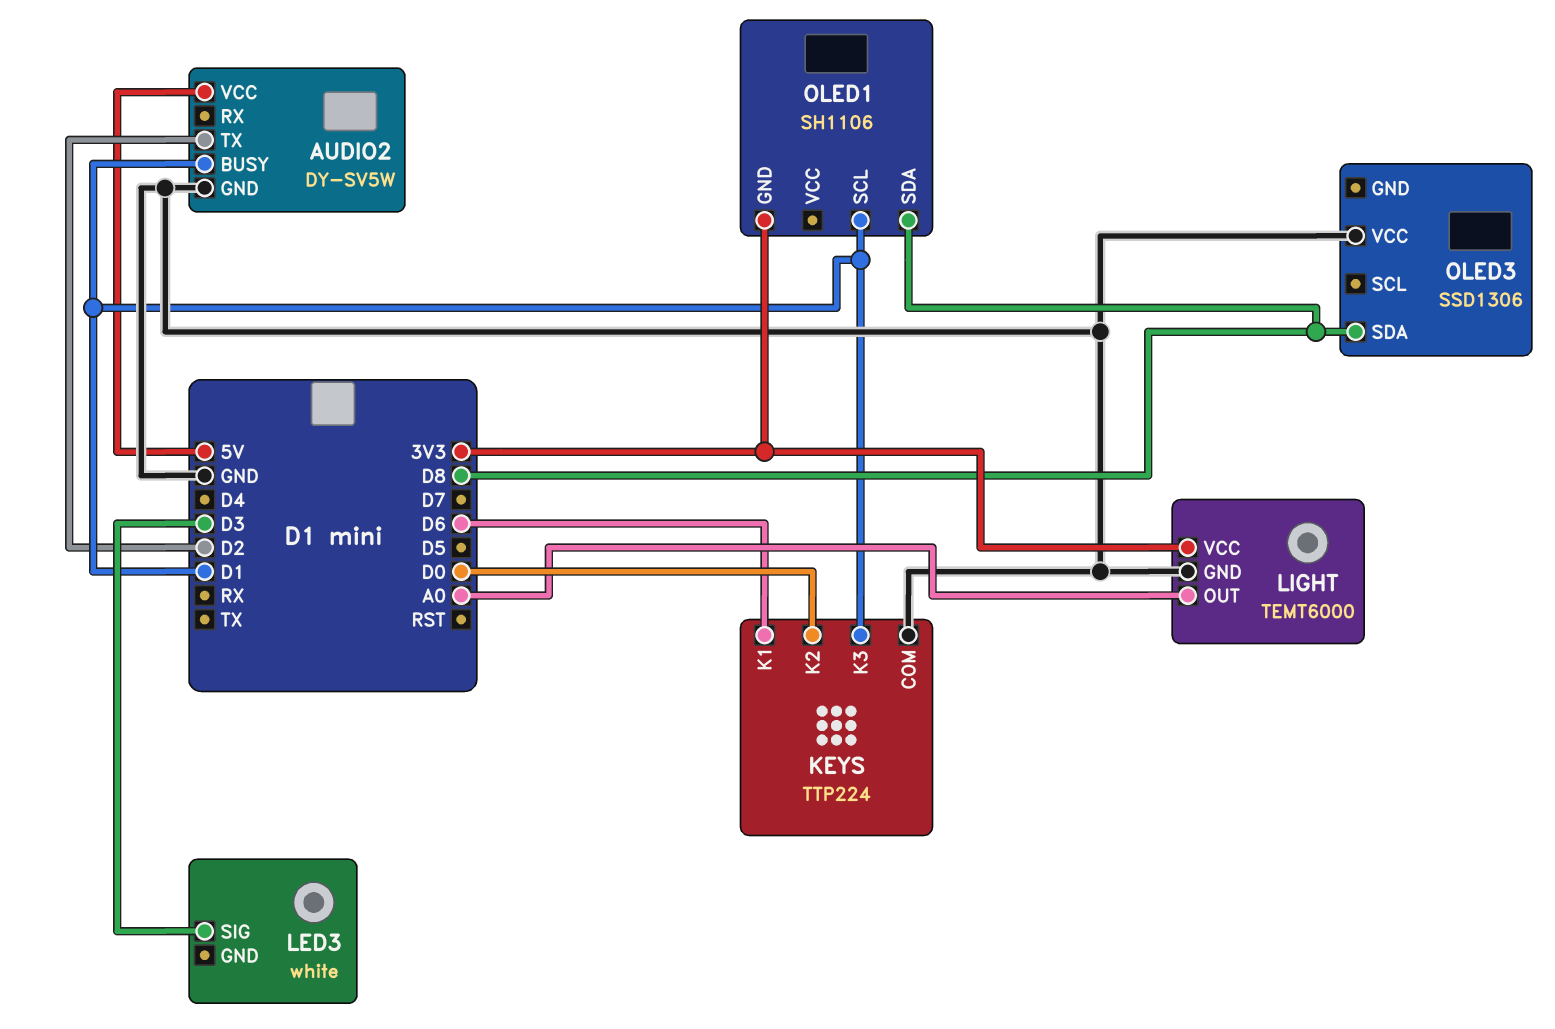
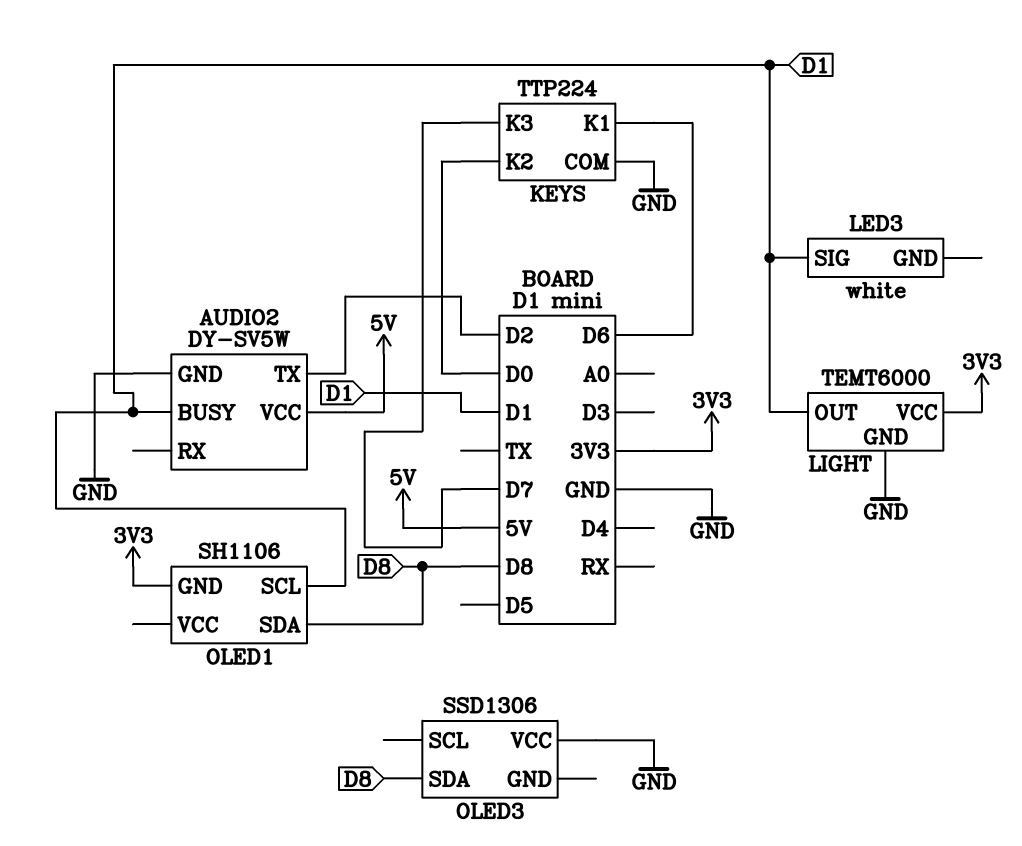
KEYS pin K3: D1 -> D7
LED3 pin SIG: D3 -> D1
LIGHT pin OUT: A0 -> D1

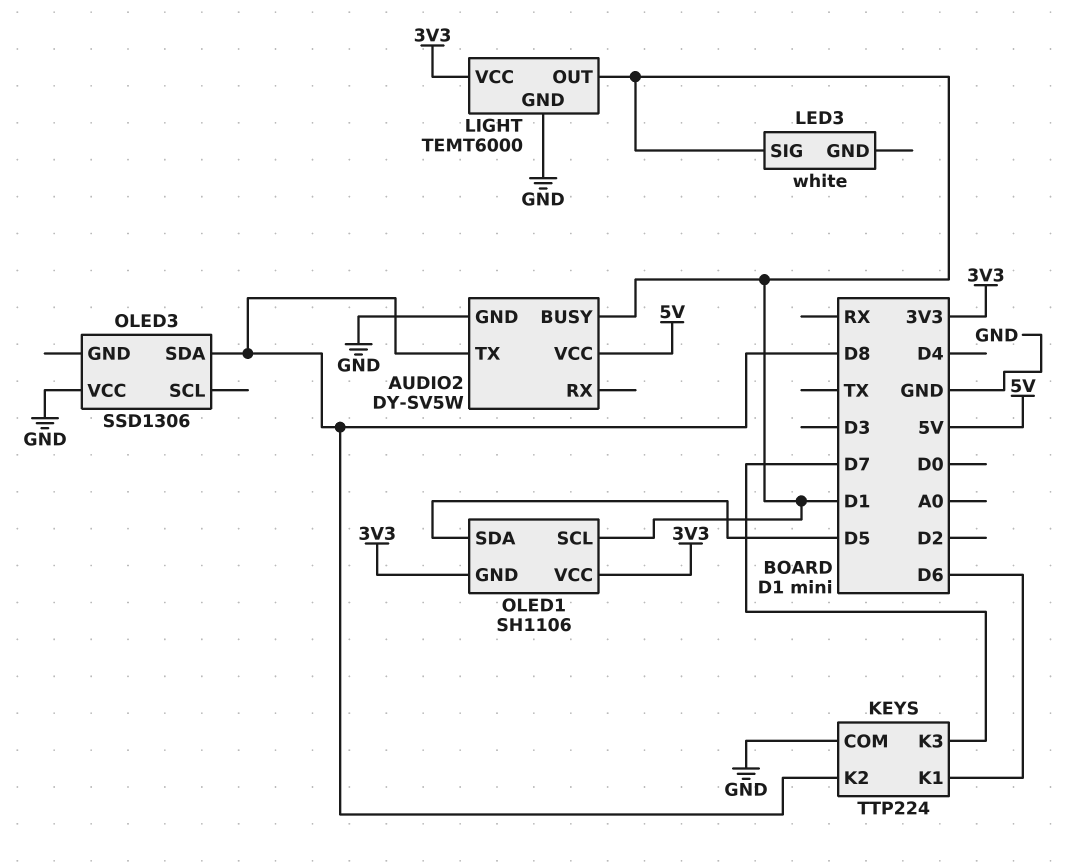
AUDIO2 pin TX: D2 -> D8
KEYS pin K2: D0 -> D8
OLED1 pin SDA: D8 -> D5
OLED1 pin VCC: none -> 3V3

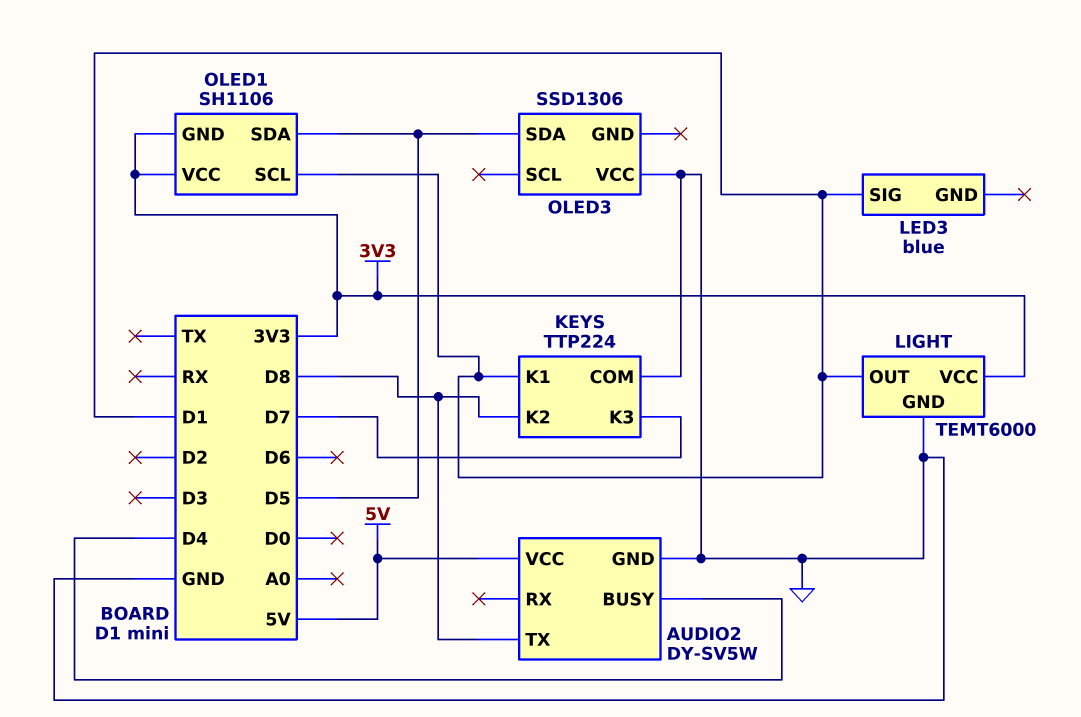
AUDIO2 pin BUSY: D1 -> D4
KEYS pin K1: D6 -> D1
LED3: white -> blue
OLED3 pin SDA: D8 -> D5

